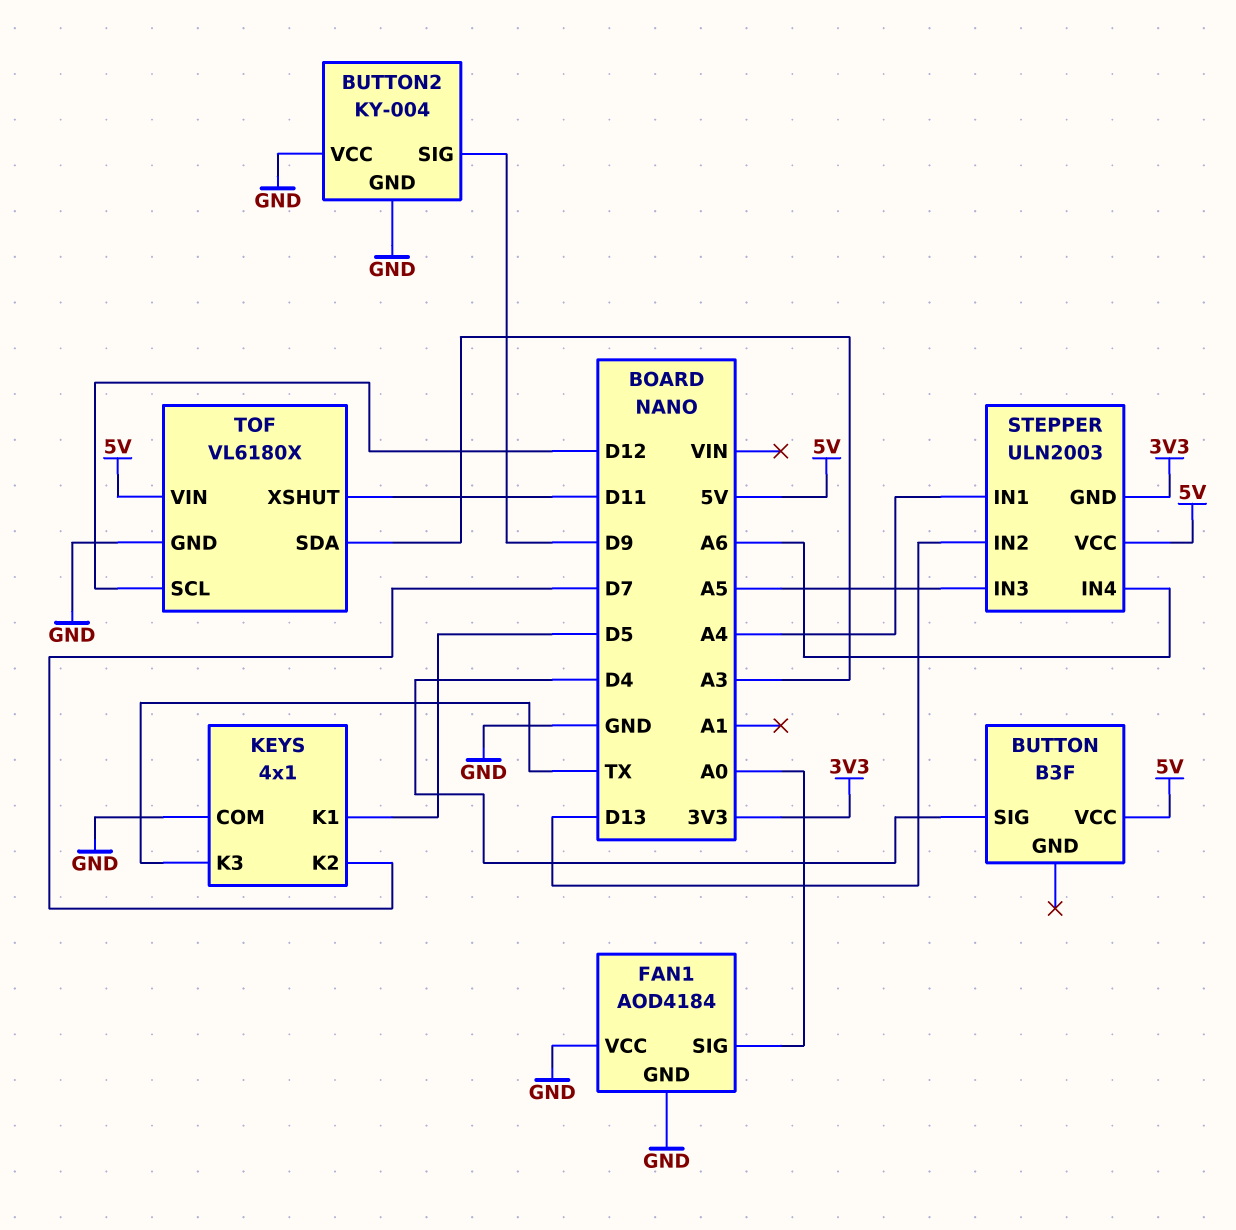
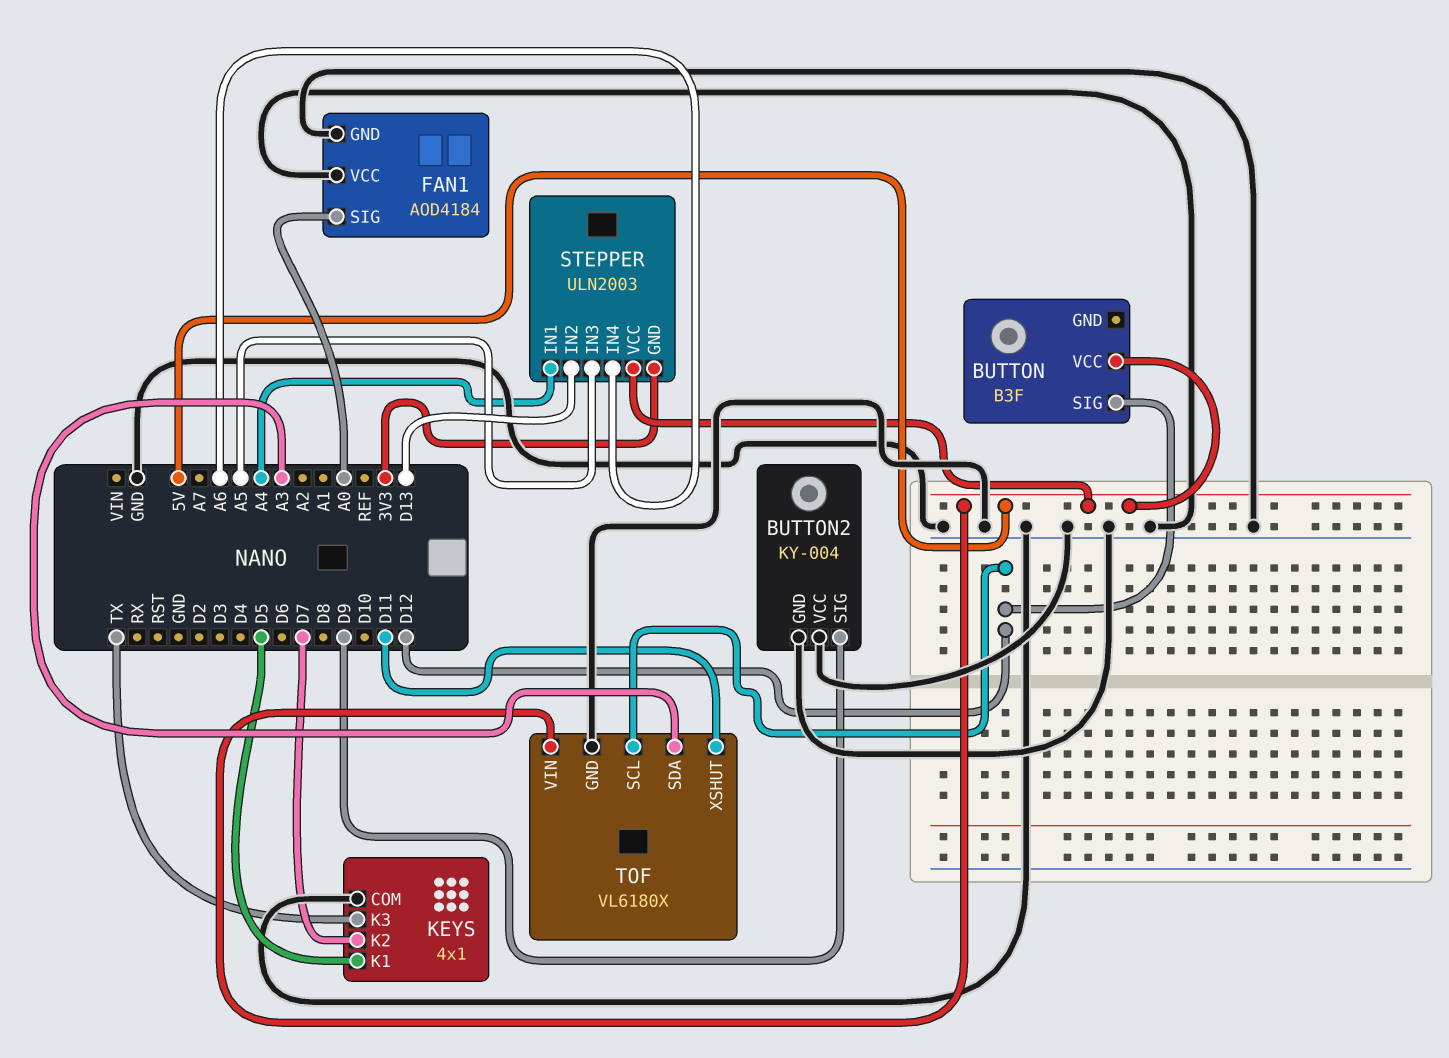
BUTTON pin SIG: D4 -> D12

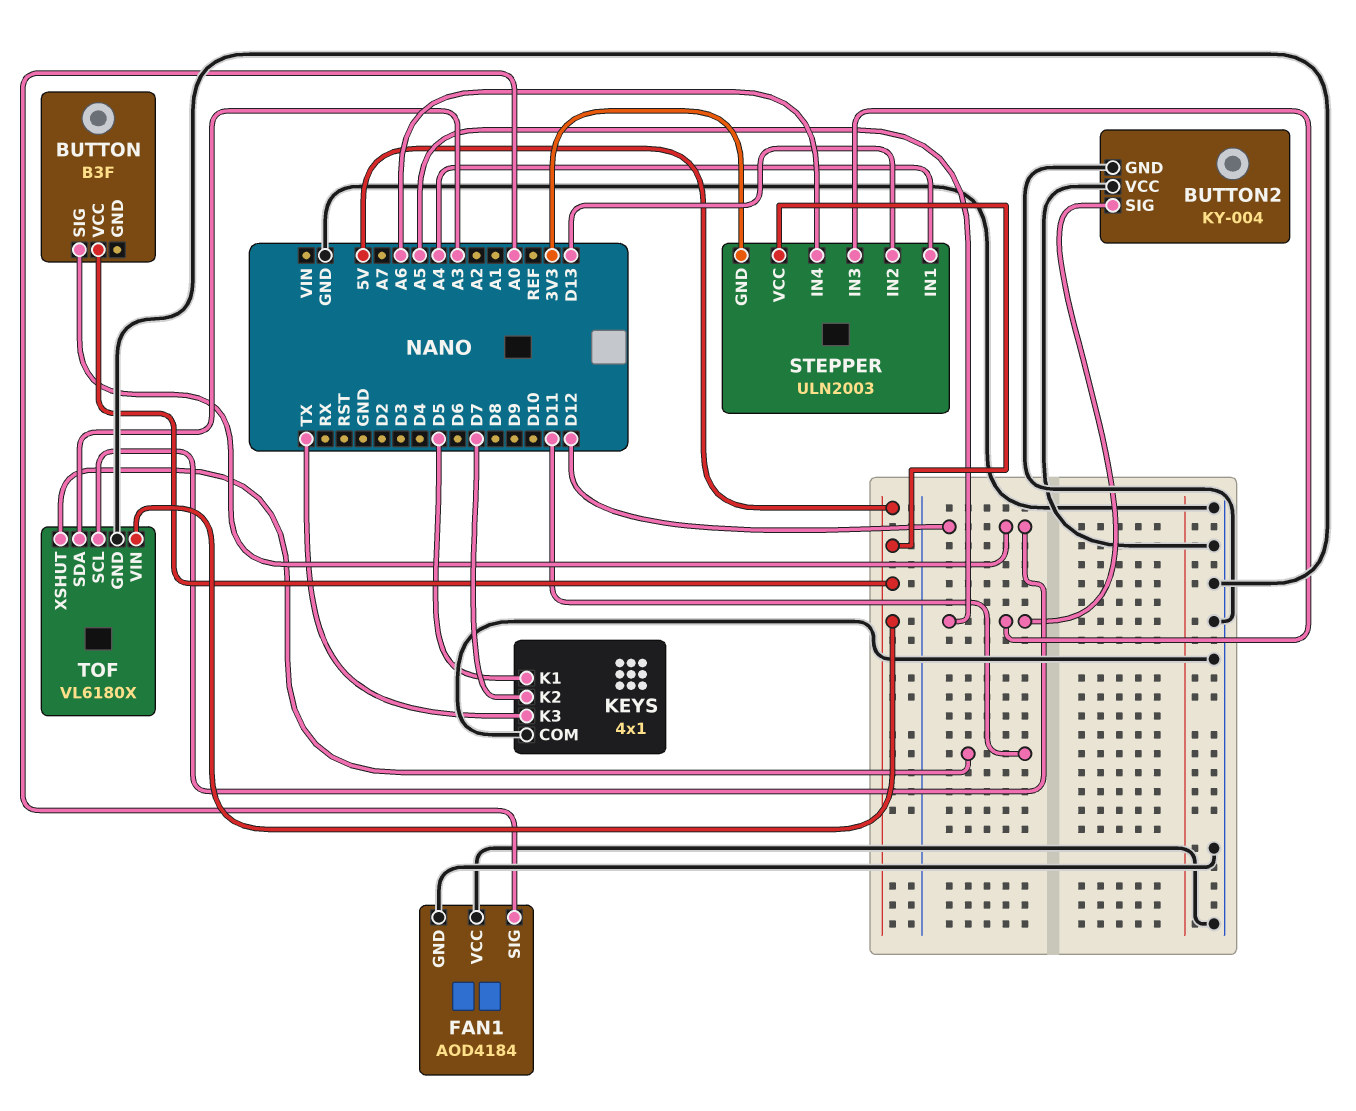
BUTTON2 pin SIG: D9 -> A5

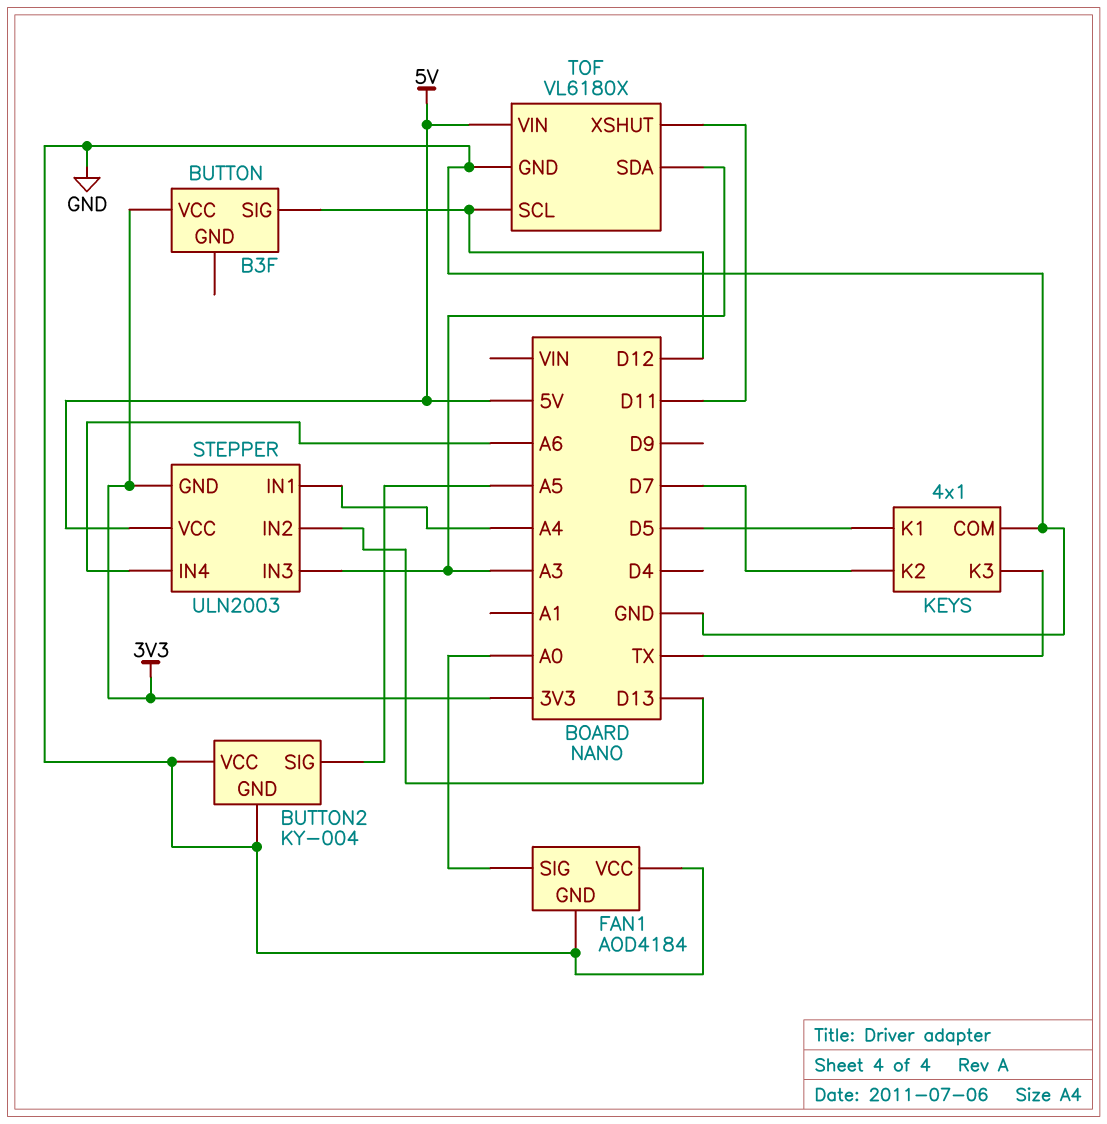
BUTTON pin VCC: 5V -> 3V3
STEPPER pin IN3: A5 -> A3

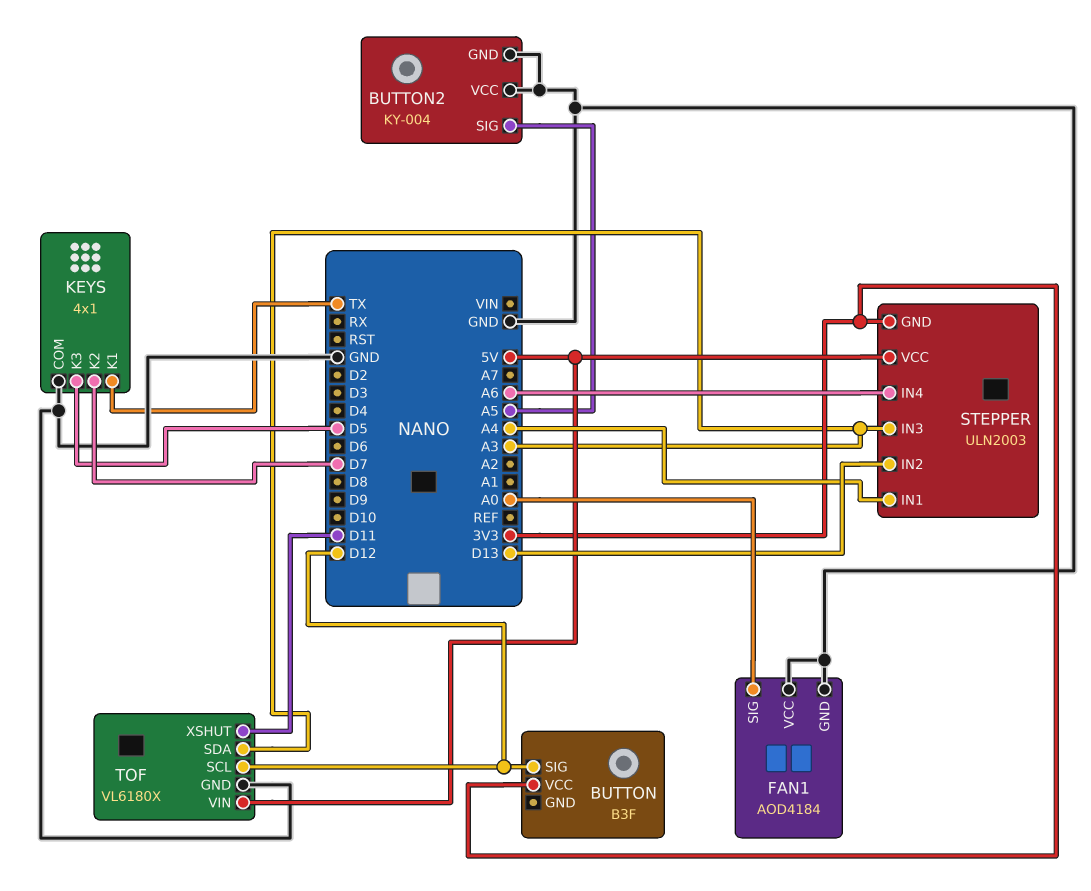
KEYS pin K1: D5 -> TX
KEYS pin K3: TX -> D5

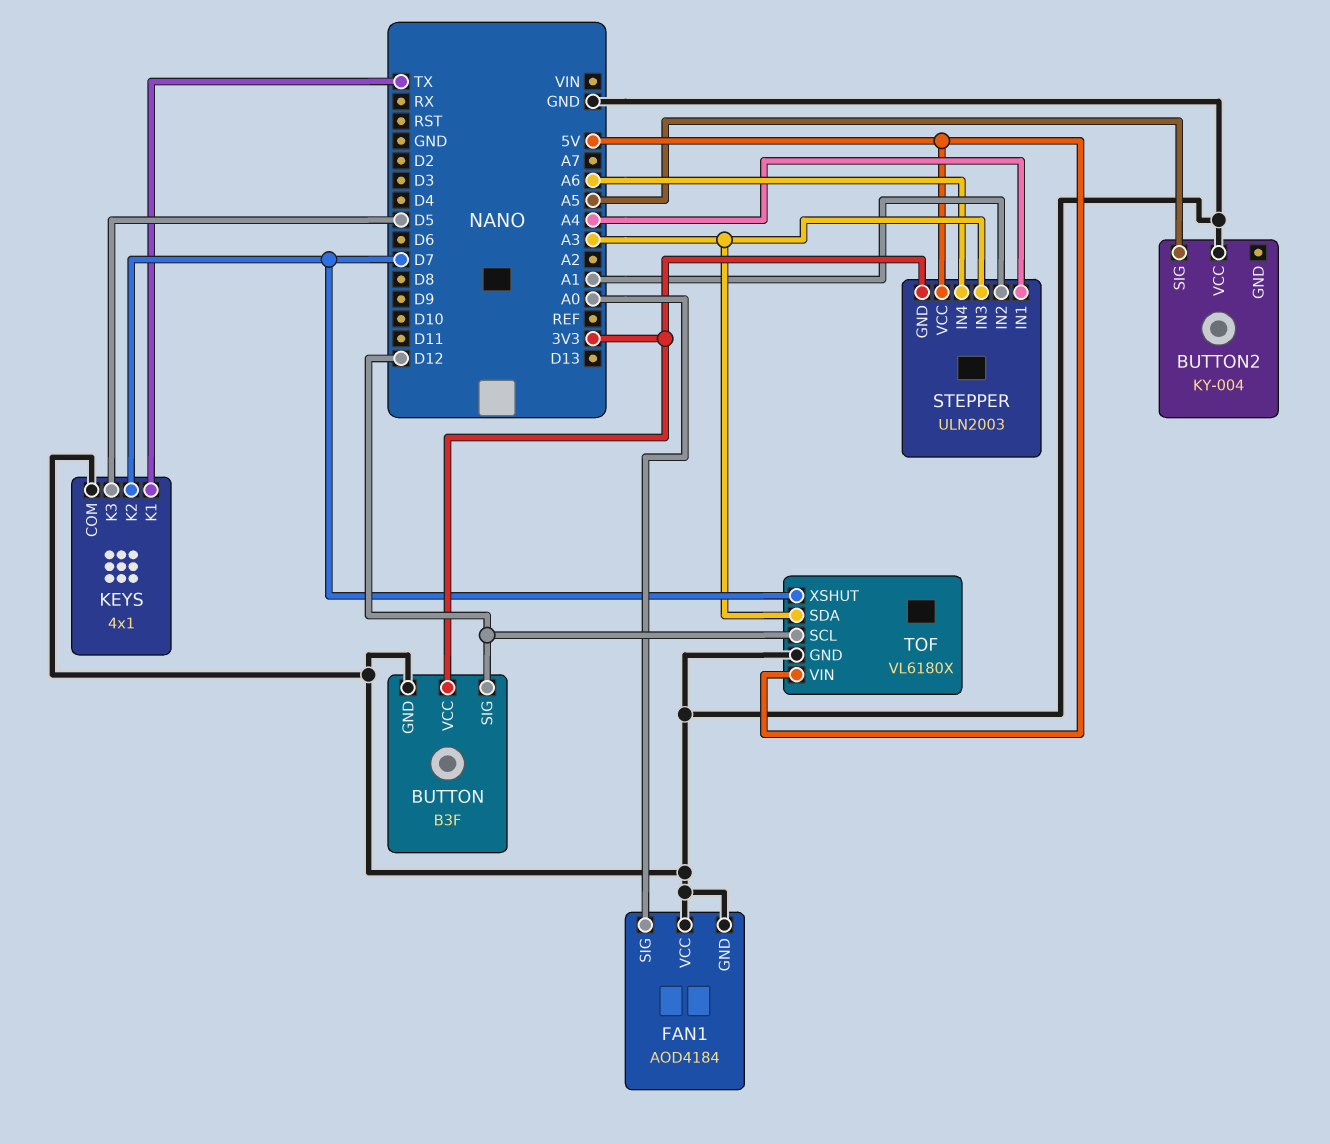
BUTTON pin GND: none -> GND
BUTTON2 pin GND: GND -> none
STEPPER pin IN2: D13 -> A1
TOF pin XSHUT: D11 -> D7

